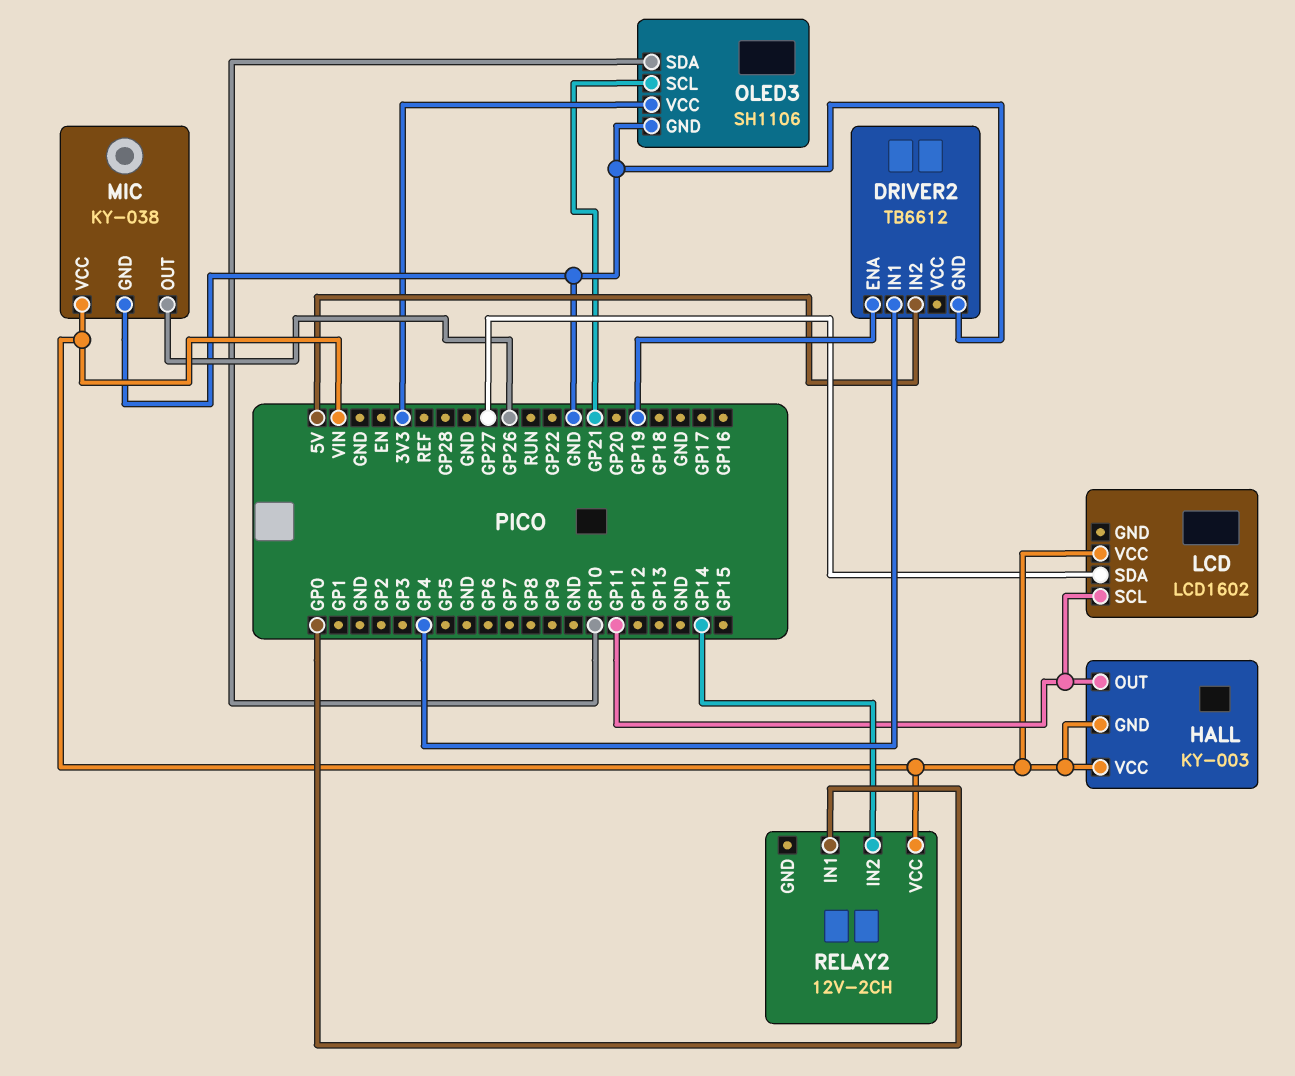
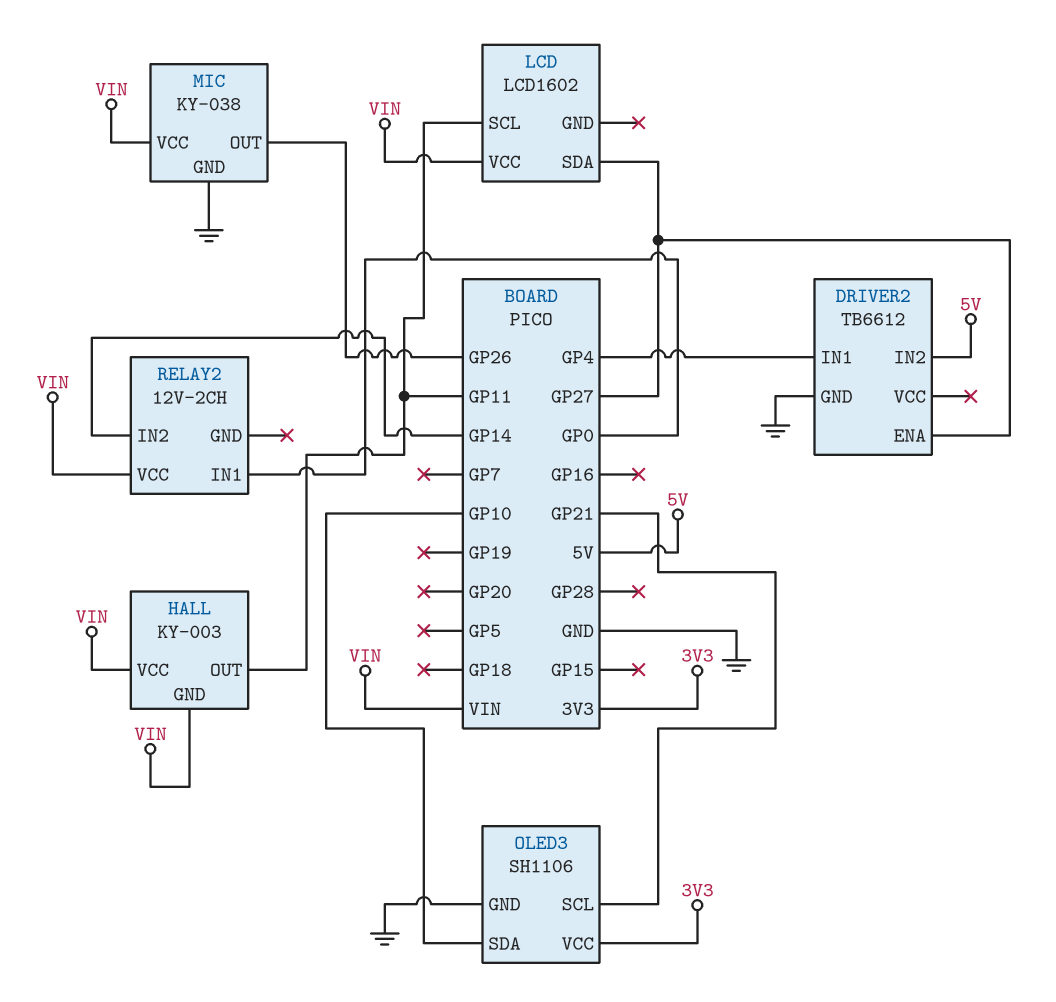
DRIVER2 pin ENA: GP19 -> GP27

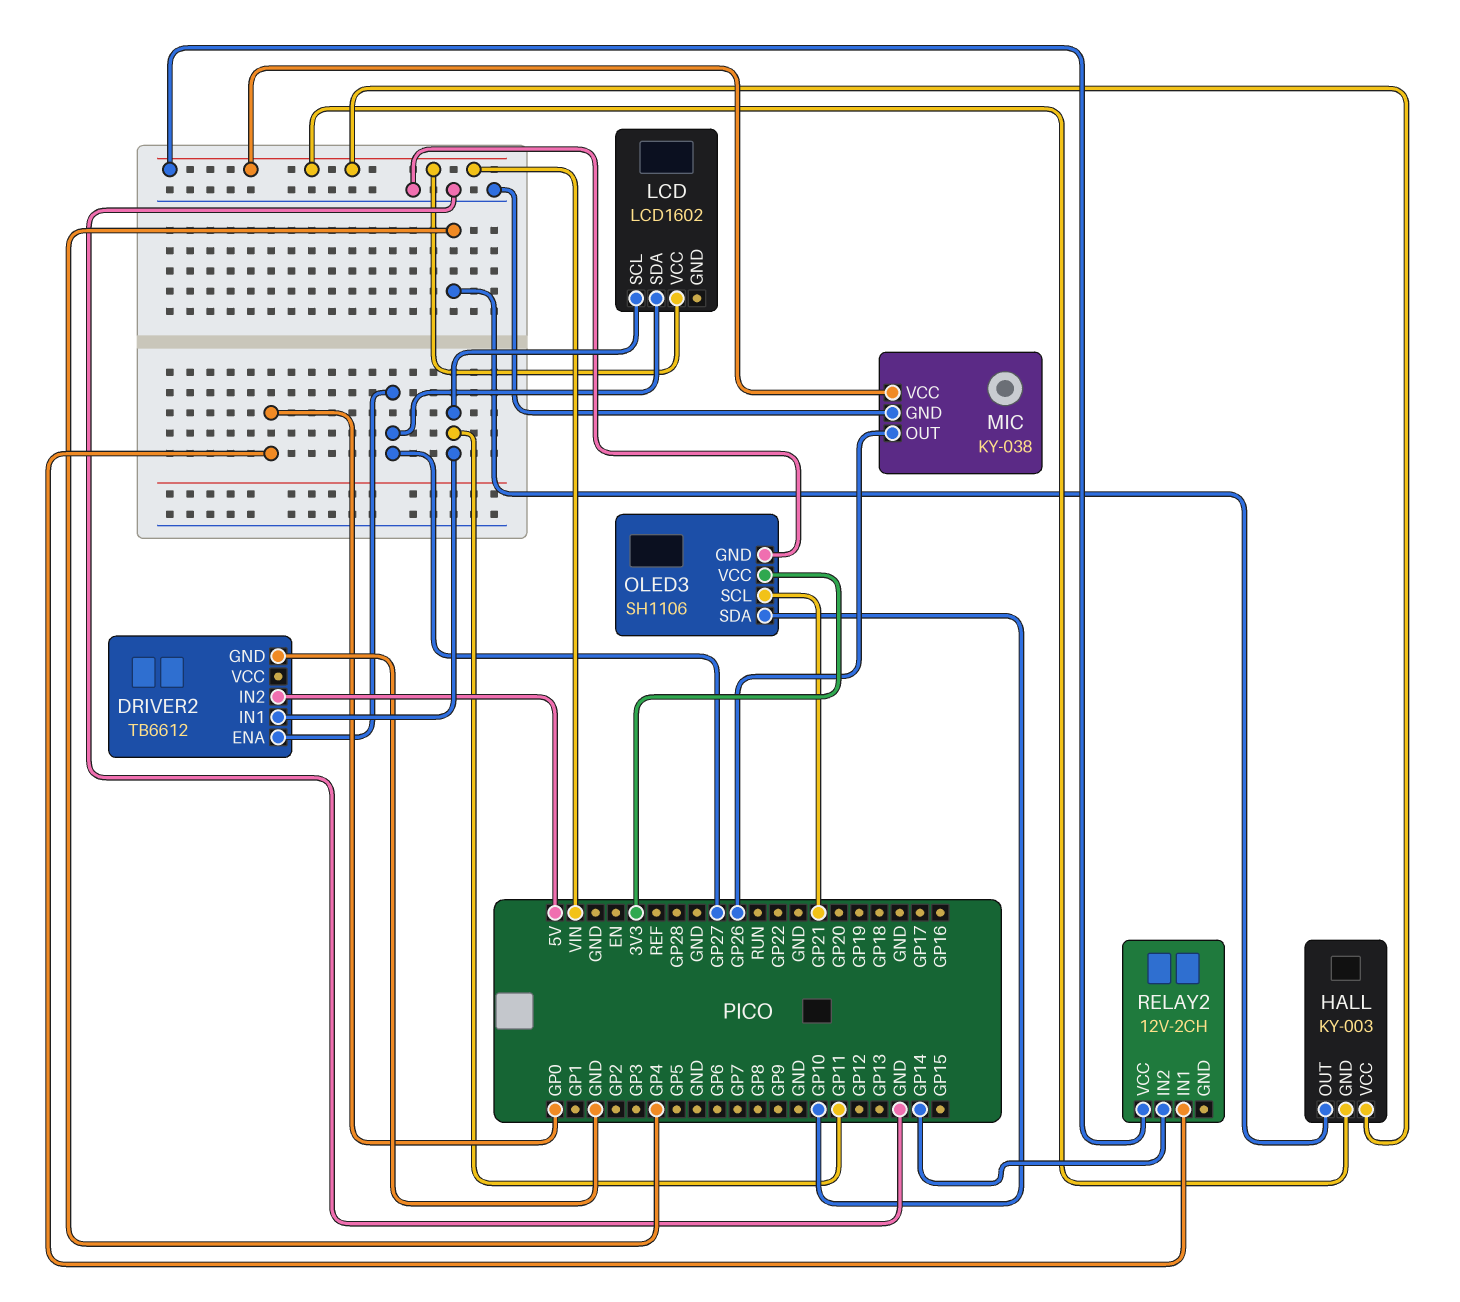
DRIVER2 pin IN1: GP4 -> GP11
HALL pin OUT: GP11 -> GP4

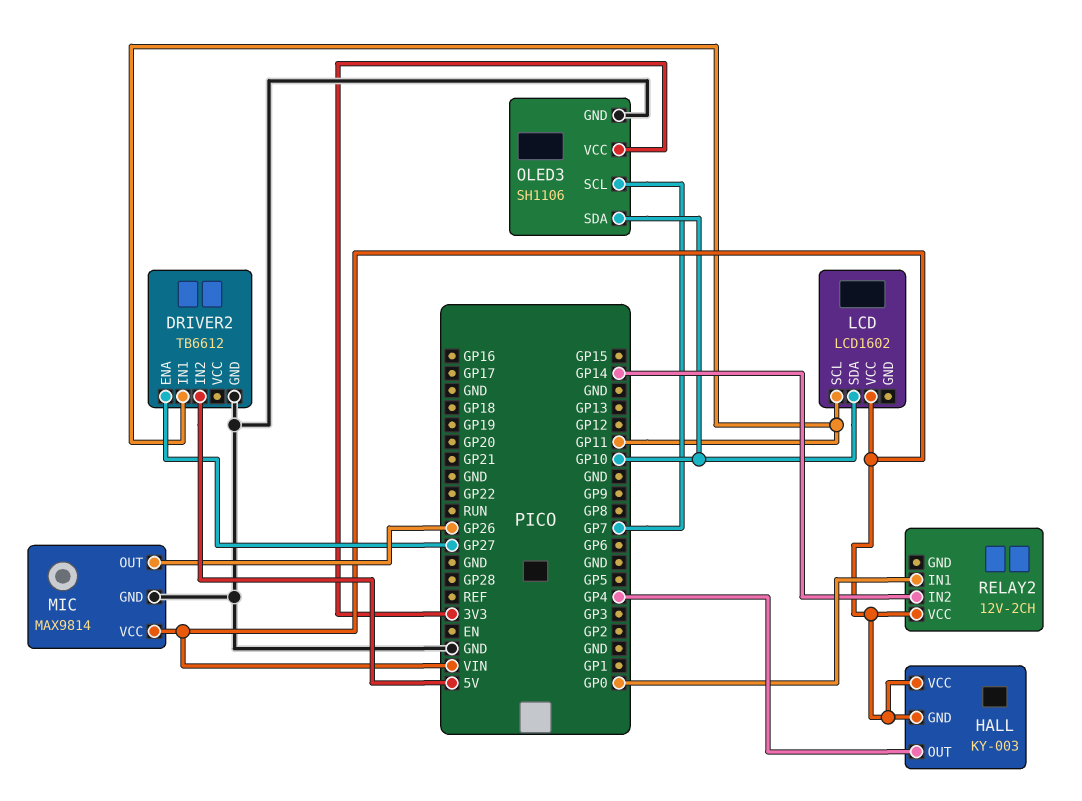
LCD pin SDA: GP27 -> GP10
MIC: KY-038 -> MAX9814
OLED3 pin SCL: GP21 -> GP7

